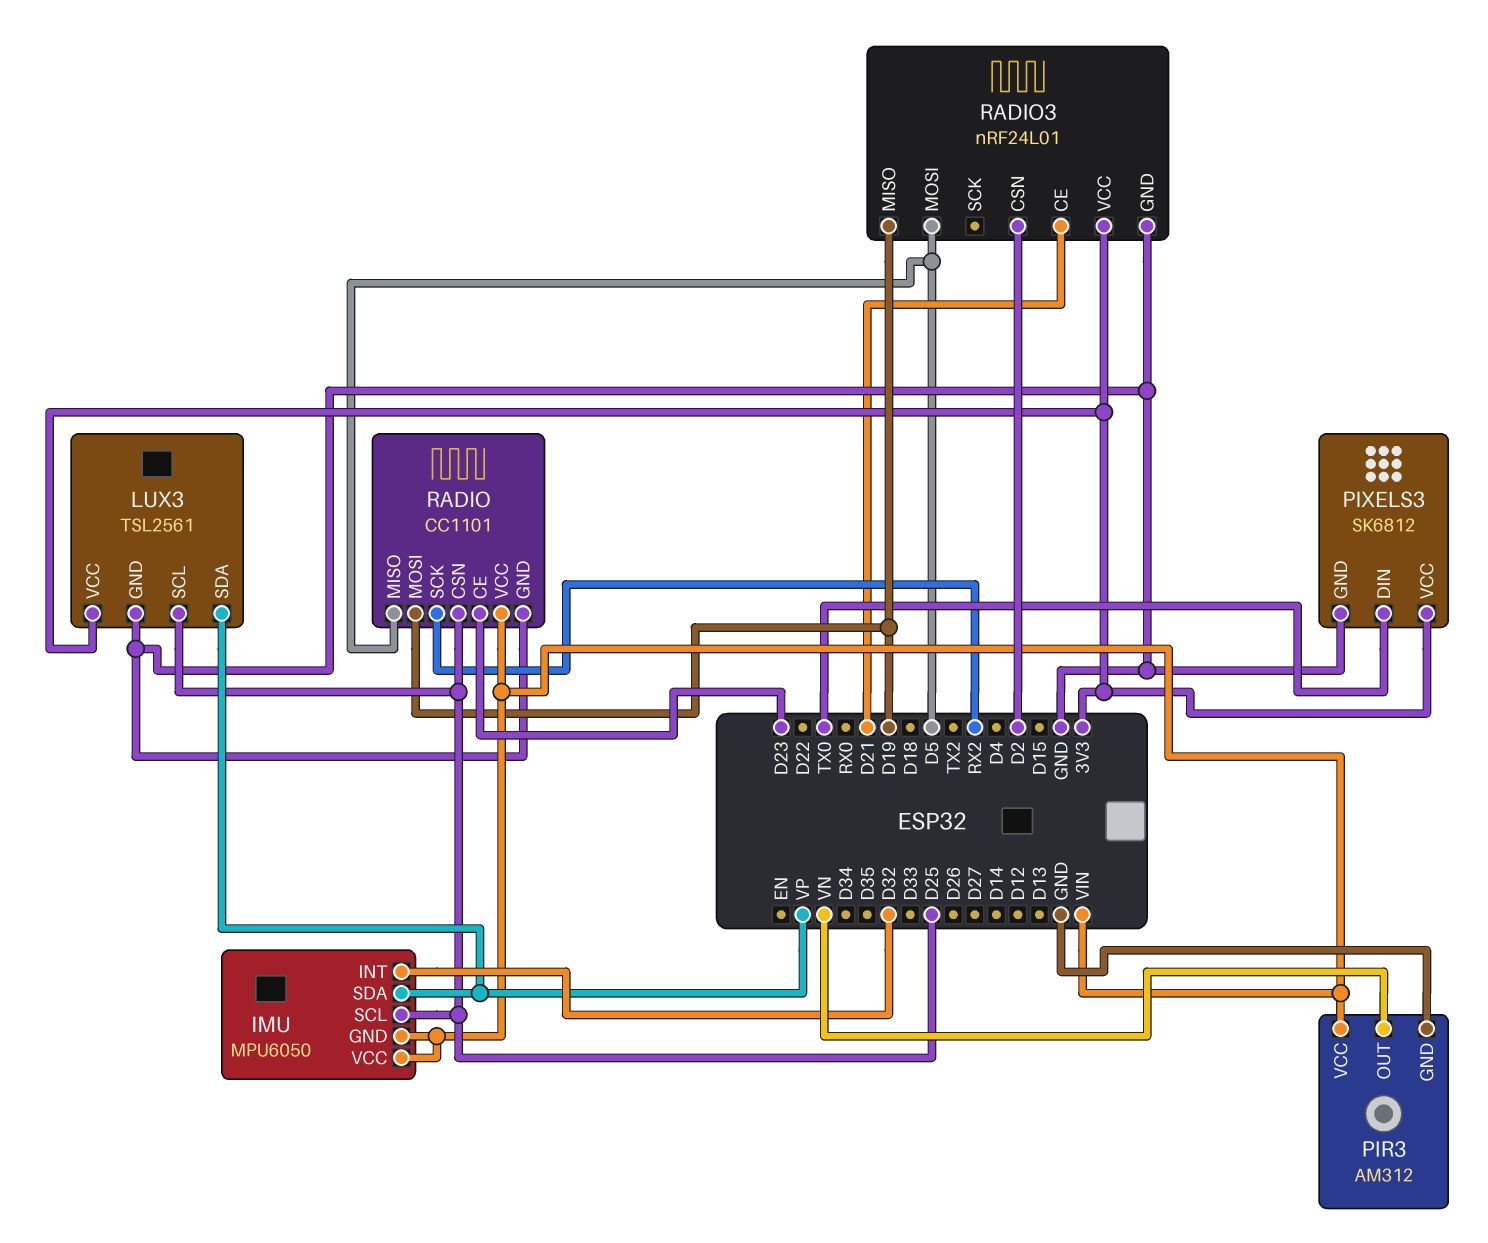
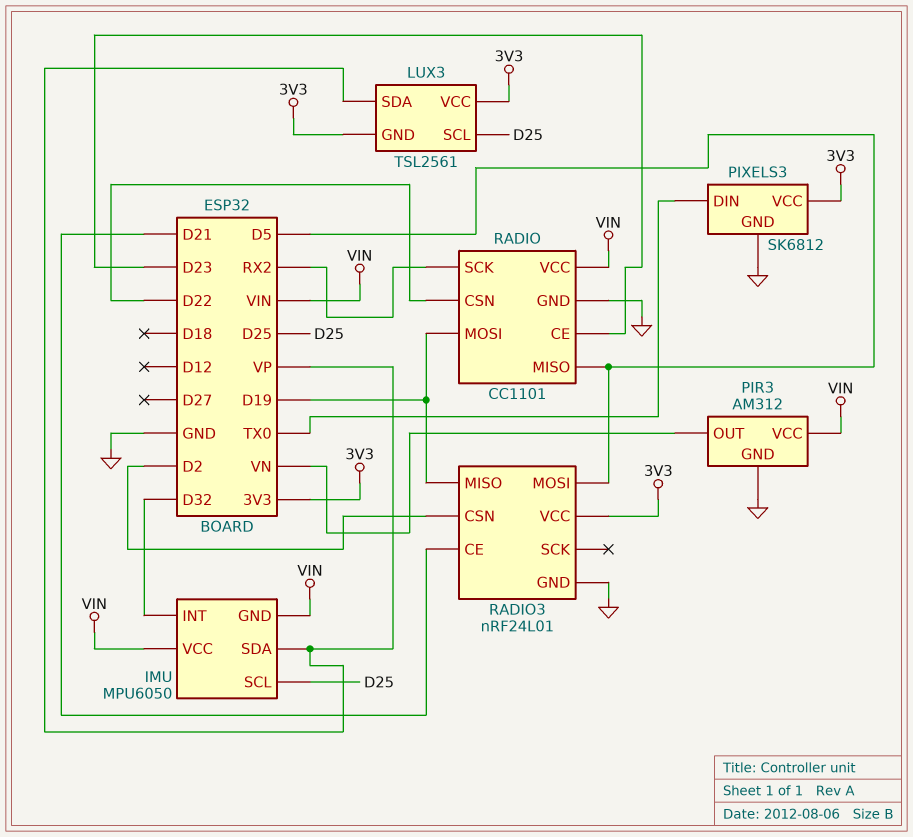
LUX3 pin GND: GND -> 3V3
RADIO pin CSN: D25 -> D22

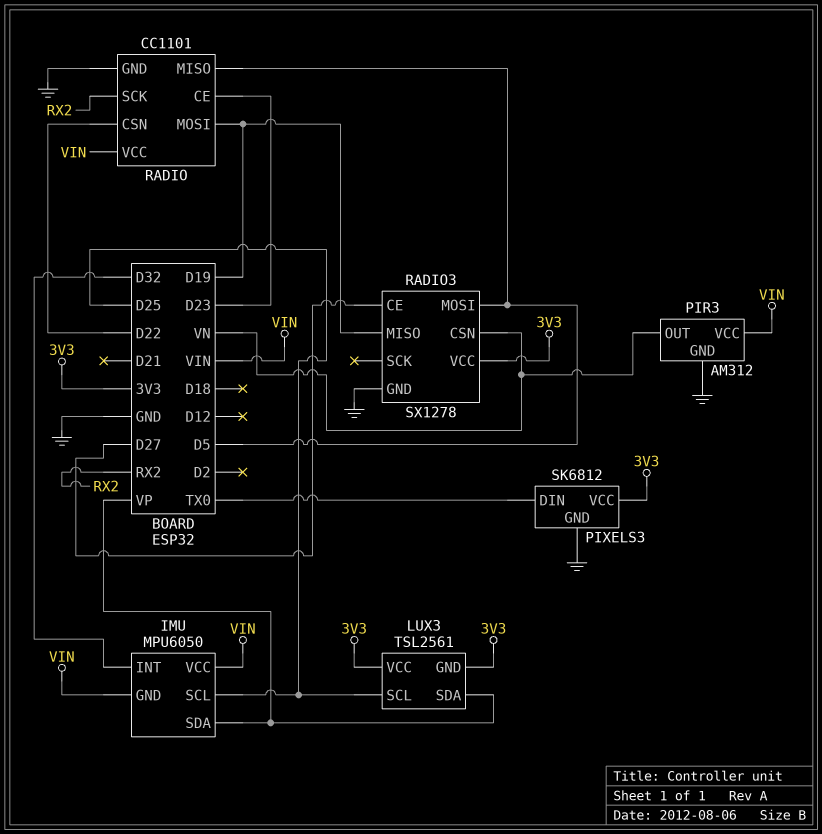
RADIO3: nRF24L01 -> SX1278
RADIO3 pin CE: D21 -> D27
RADIO3 pin CSN: D2 -> VN

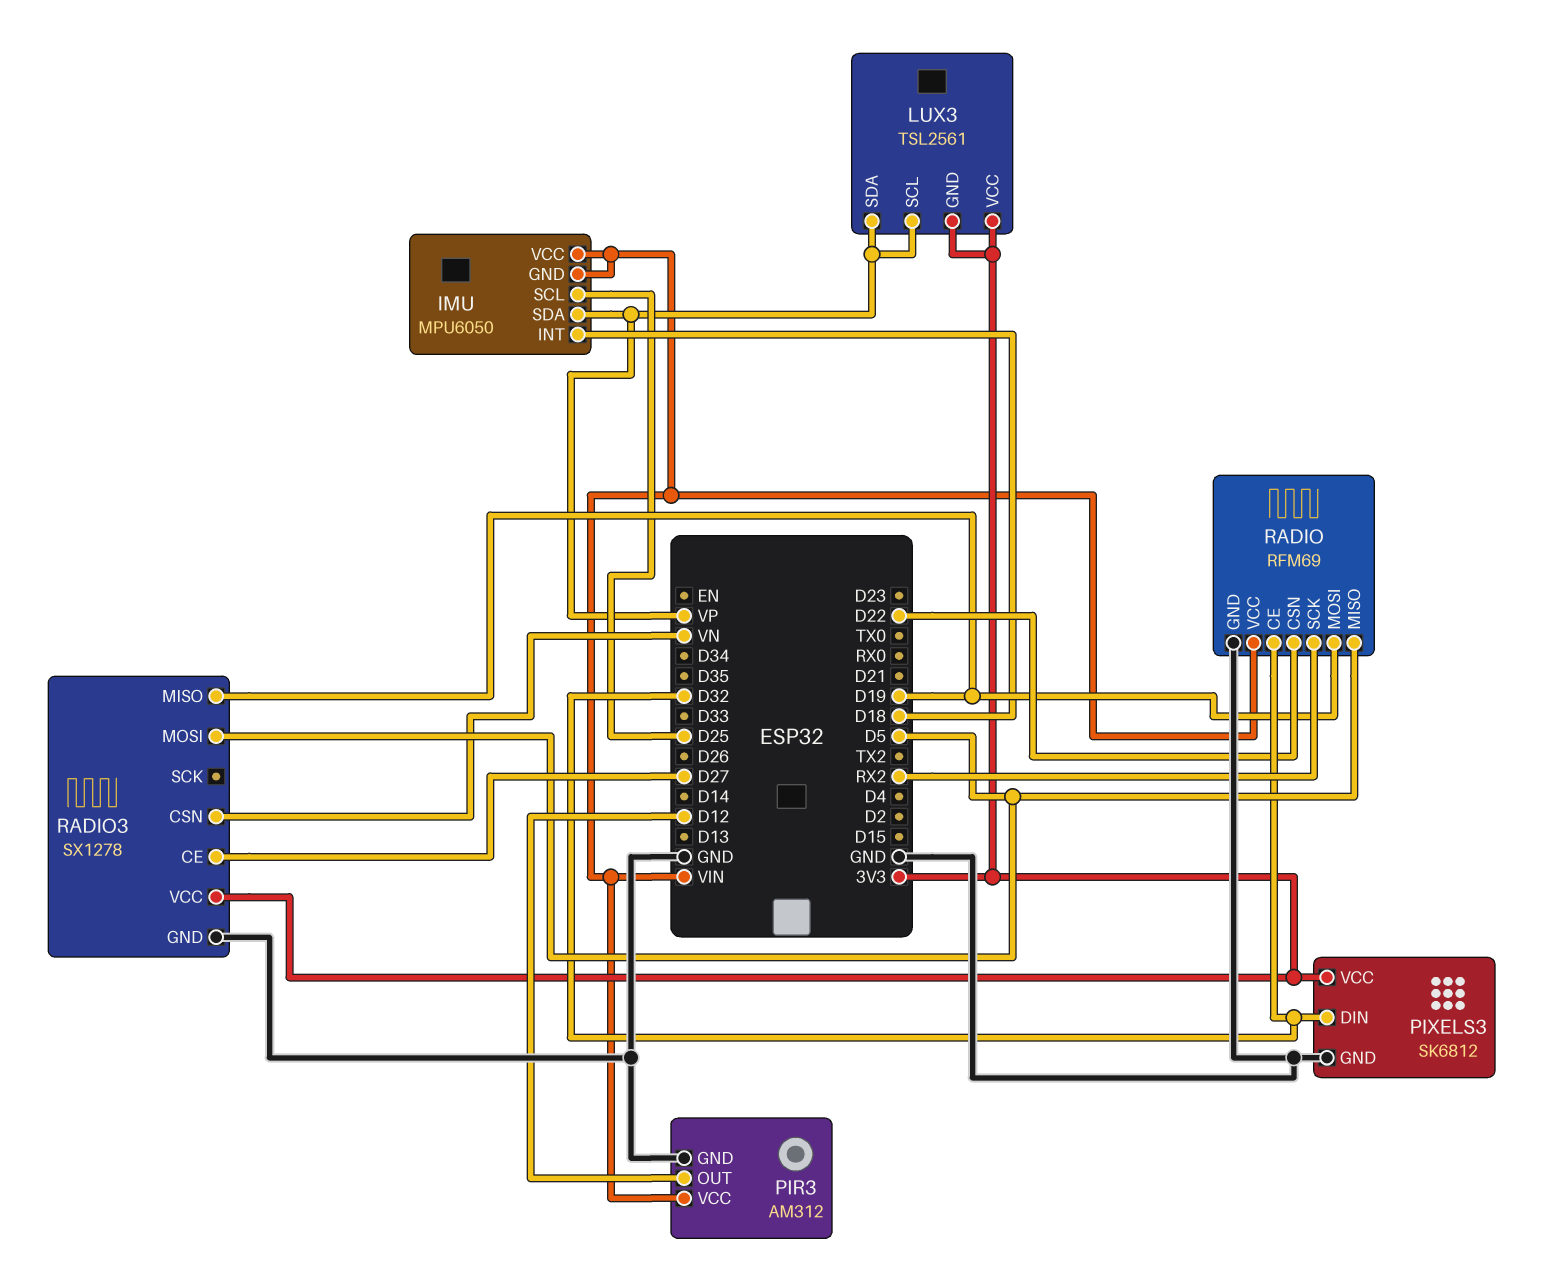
IMU pin INT: D32 -> D18
LUX3 pin SCL: D25 -> VP
PIR3 pin OUT: VN -> D12
PIXELS3 pin DIN: TX0 -> D32
RADIO: CC1101 -> RFM69
RADIO pin CE: D23 -> D32

